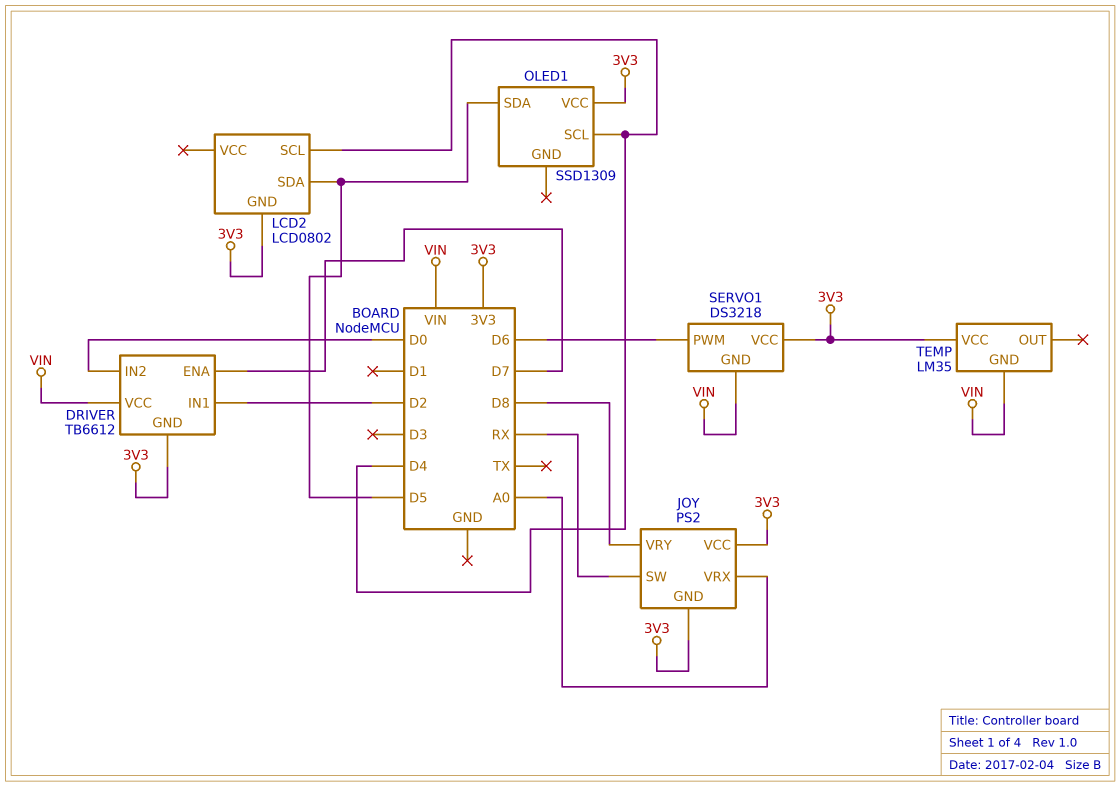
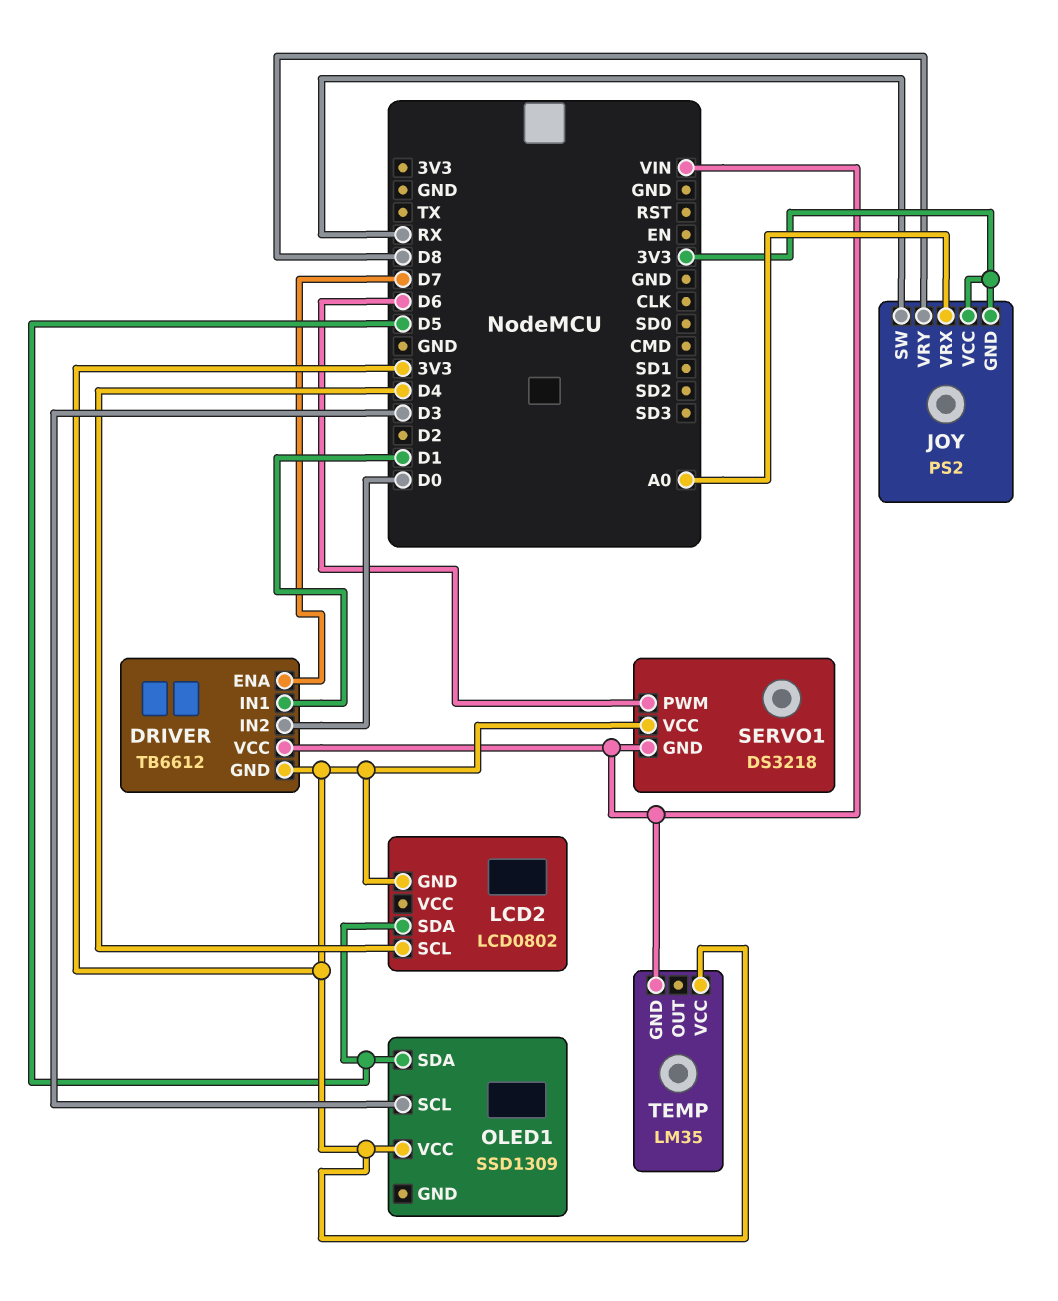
DRIVER pin IN1: D2 -> D1
OLED1 pin SCL: D4 -> D3

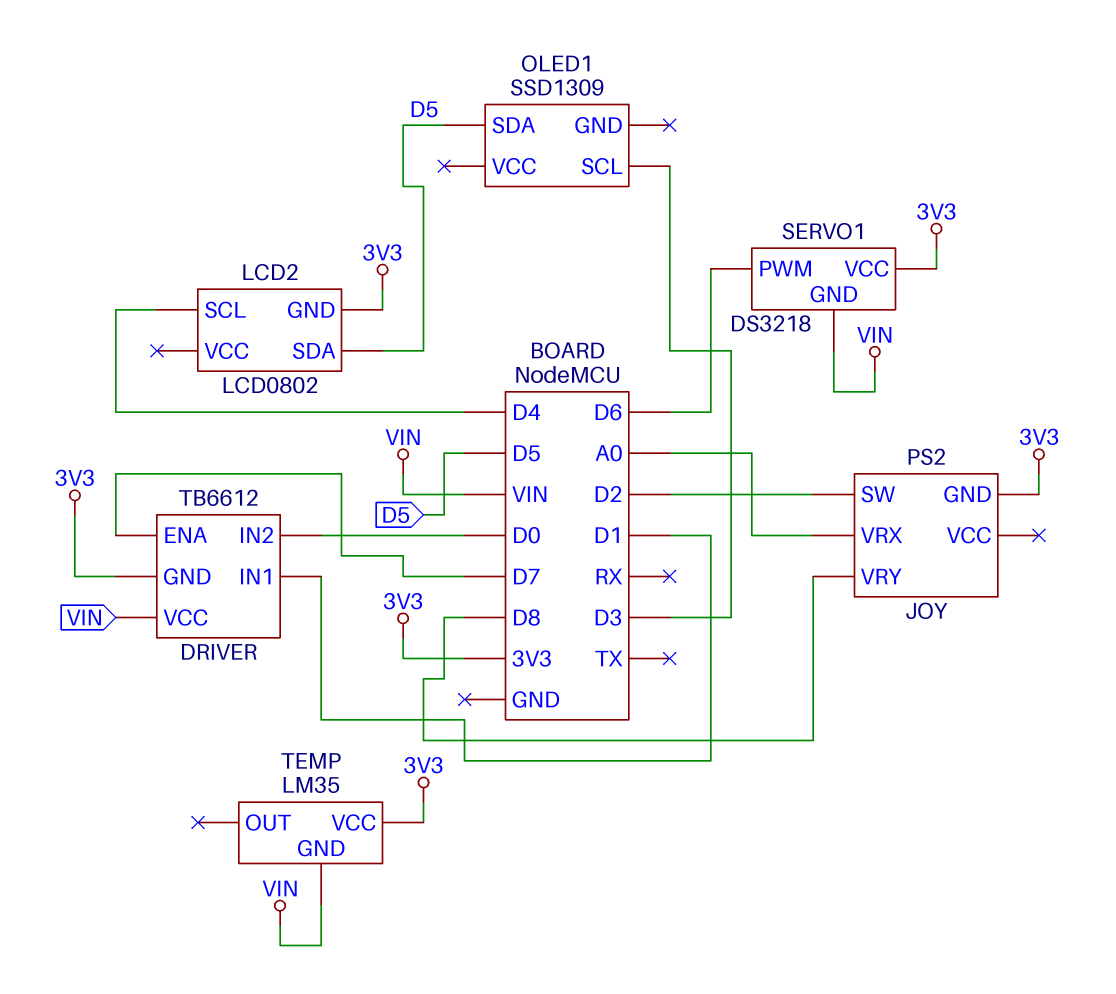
JOY pin SW: RX -> D2
JOY pin VCC: 3V3 -> none
OLED1 pin VCC: 3V3 -> none

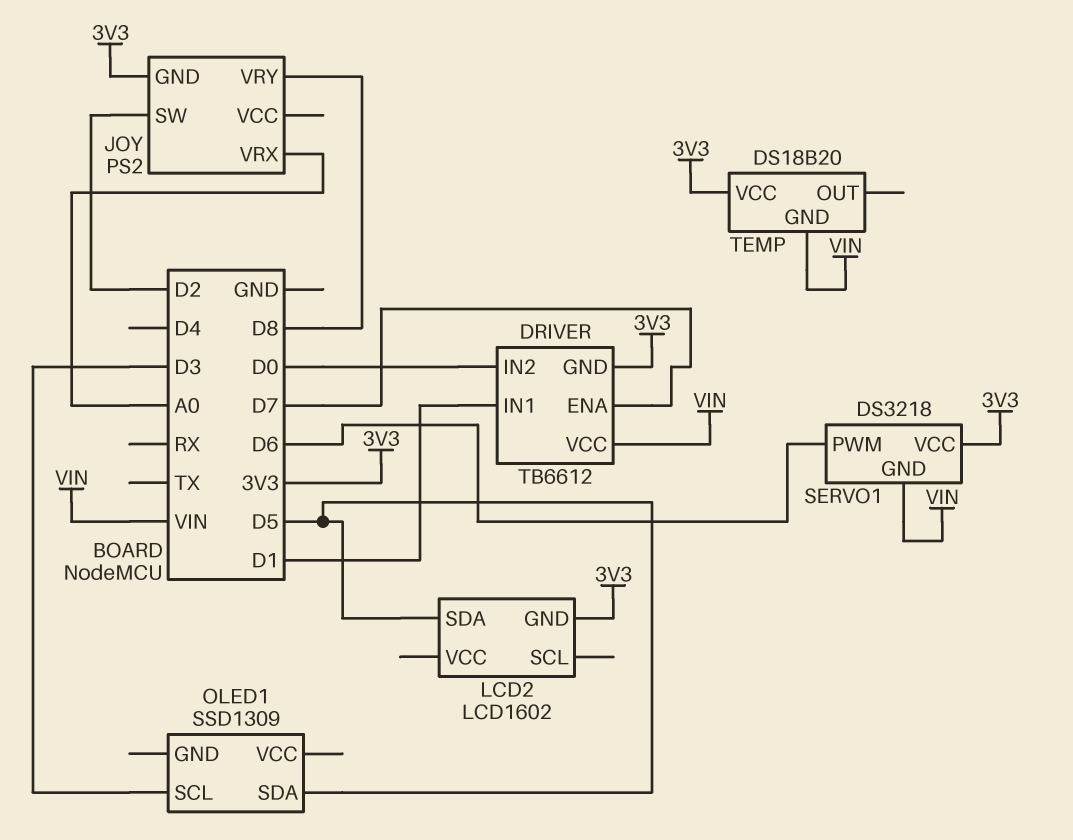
LCD2: LCD0802 -> LCD1602
LCD2 pin SCL: D4 -> none
TEMP: LM35 -> DS18B20

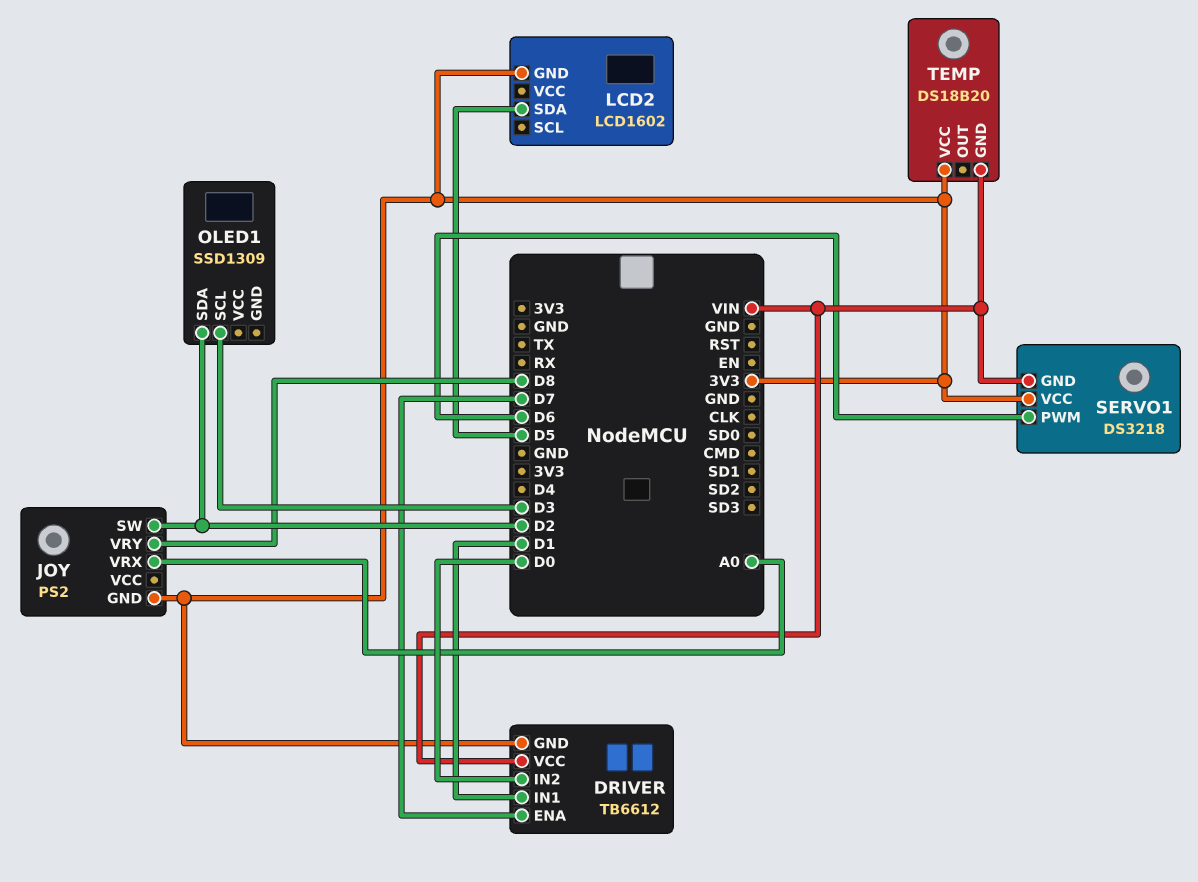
OLED1 pin SDA: D5 -> D2

